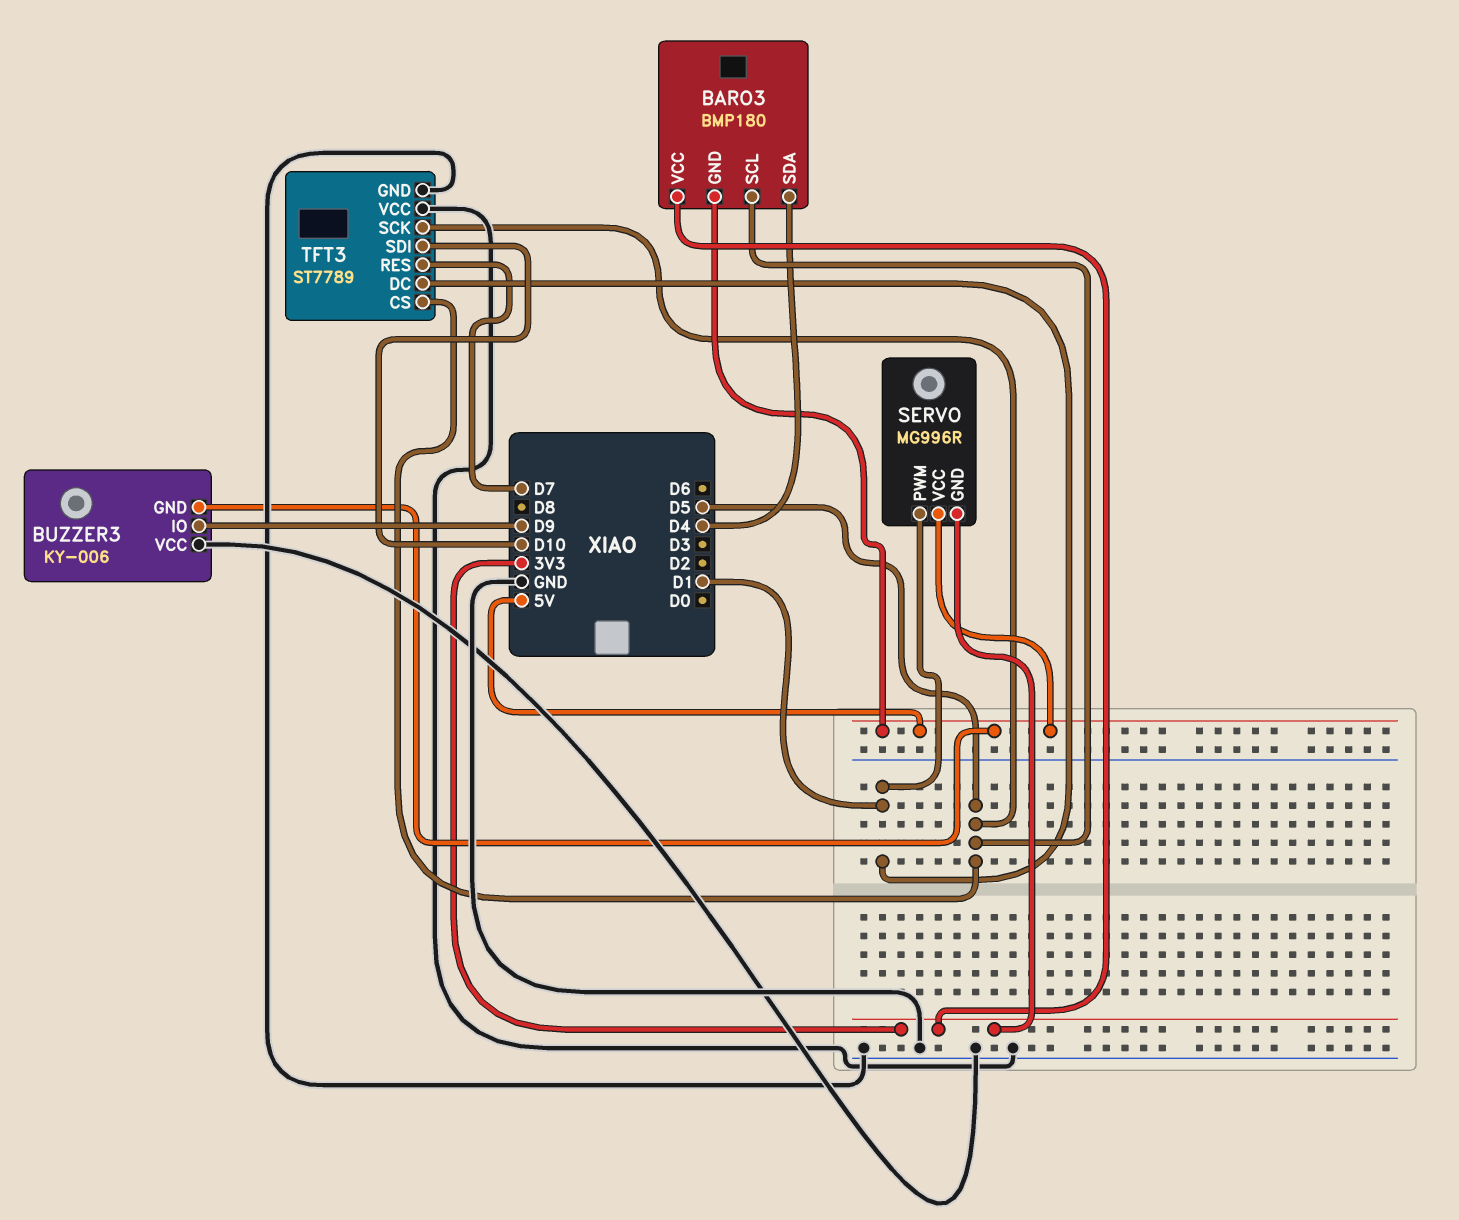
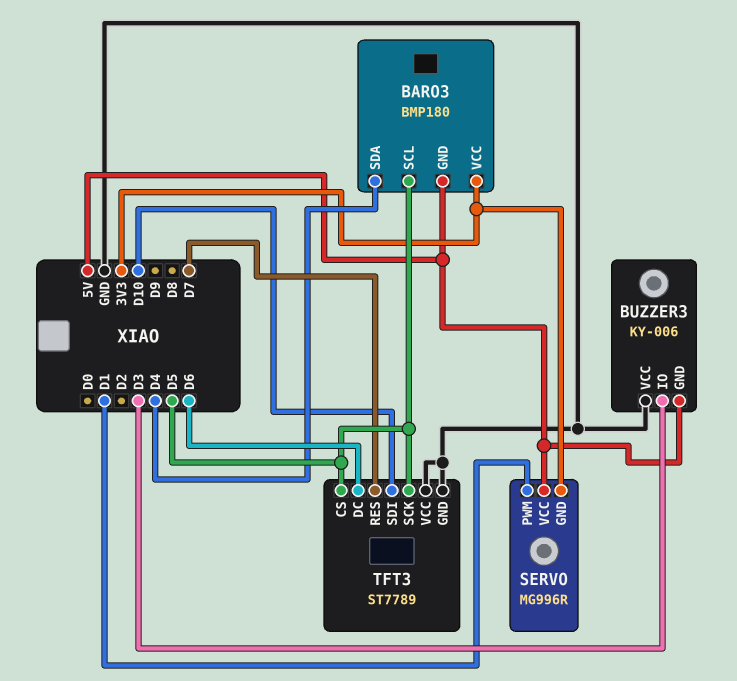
BUZZER3 pin IO: D9 -> D3
TFT3 pin DC: D1 -> D6

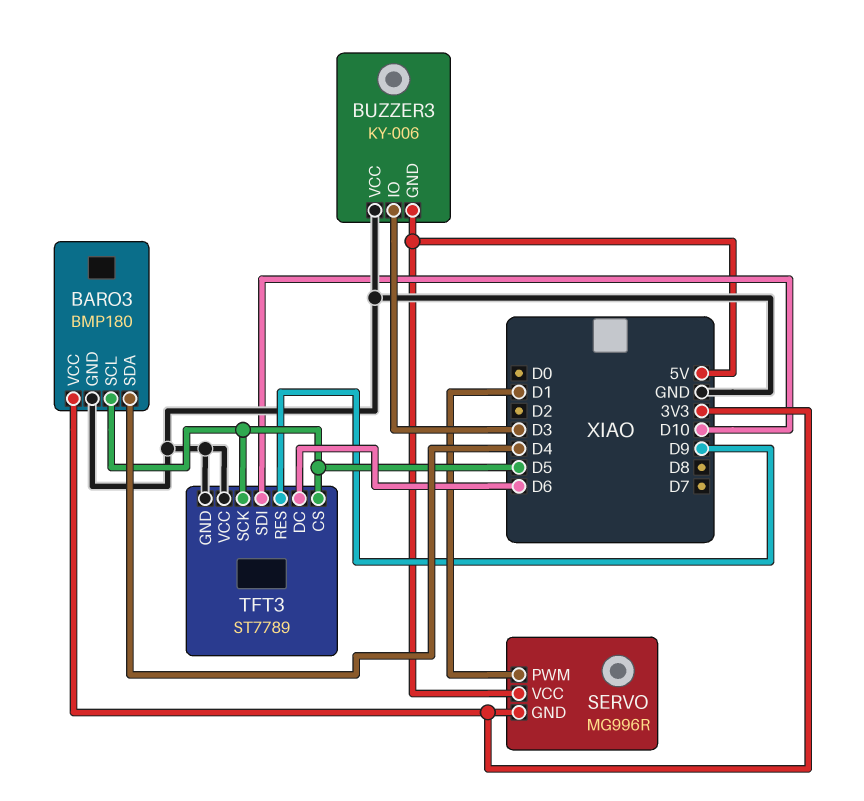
BARO3 pin GND: 5V -> GND
TFT3 pin RES: D7 -> D9

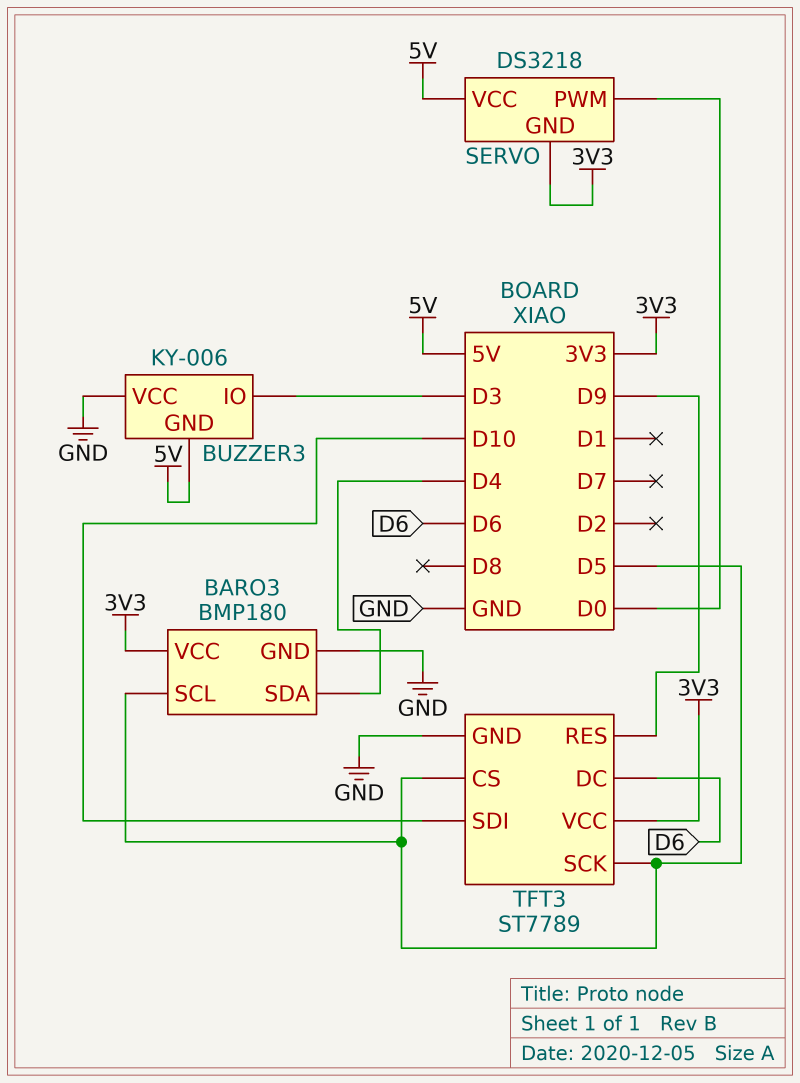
SERVO: MG996R -> DS3218
SERVO pin PWM: D1 -> D0
TFT3 pin VCC: GND -> 3V3

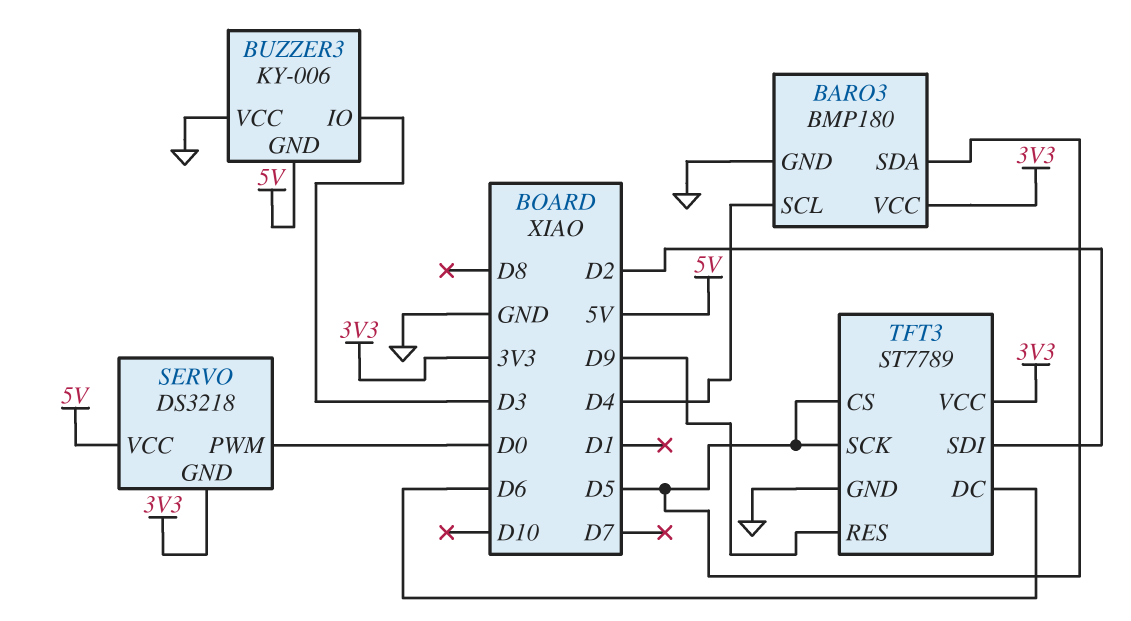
BARO3 pin SCL: D5 -> D4
BARO3 pin SDA: D4 -> D5
TFT3 pin SDI: D10 -> D2

